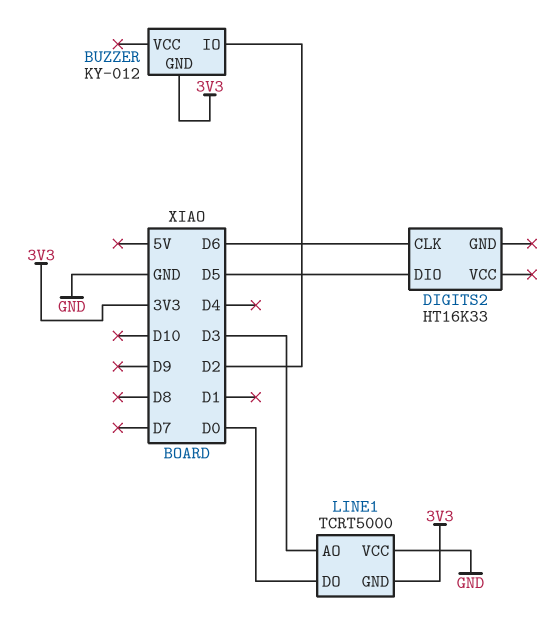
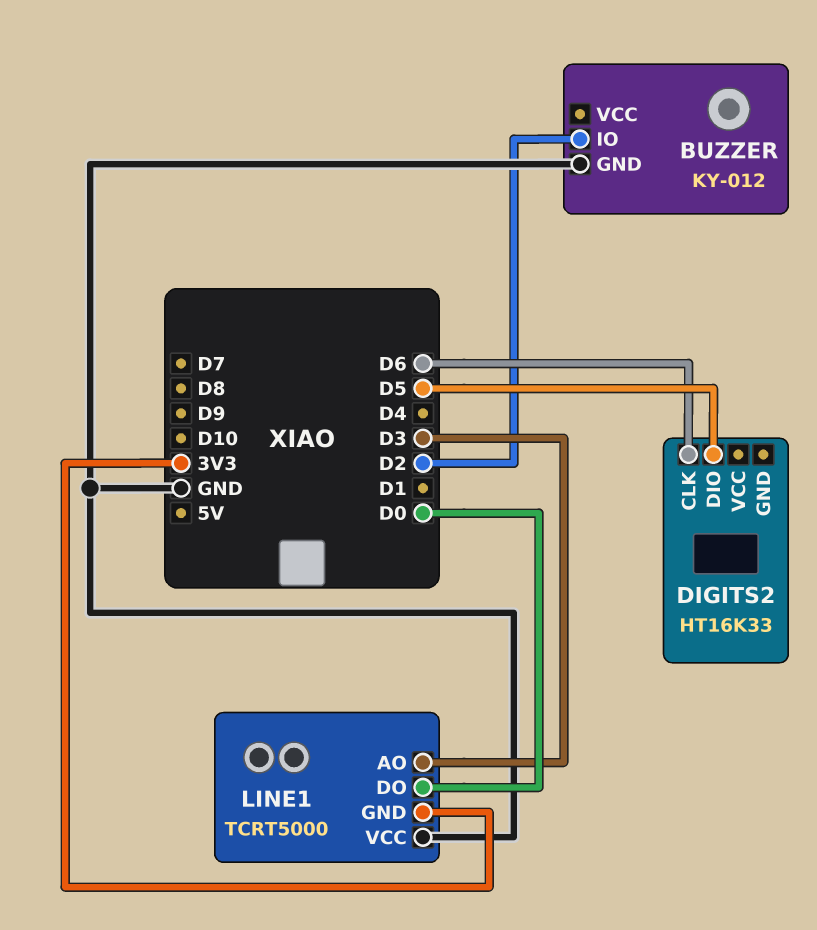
BUZZER pin GND: 3V3 -> GND

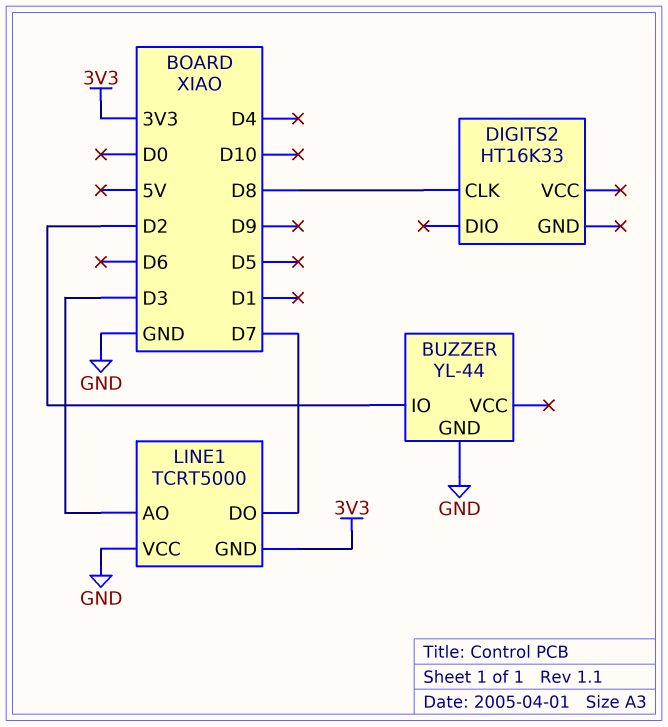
BUZZER: KY-012 -> YL-44
DIGITS2 pin CLK: D6 -> D8
DIGITS2 pin DIO: D5 -> none
LINE1 pin DO: D0 -> D7

